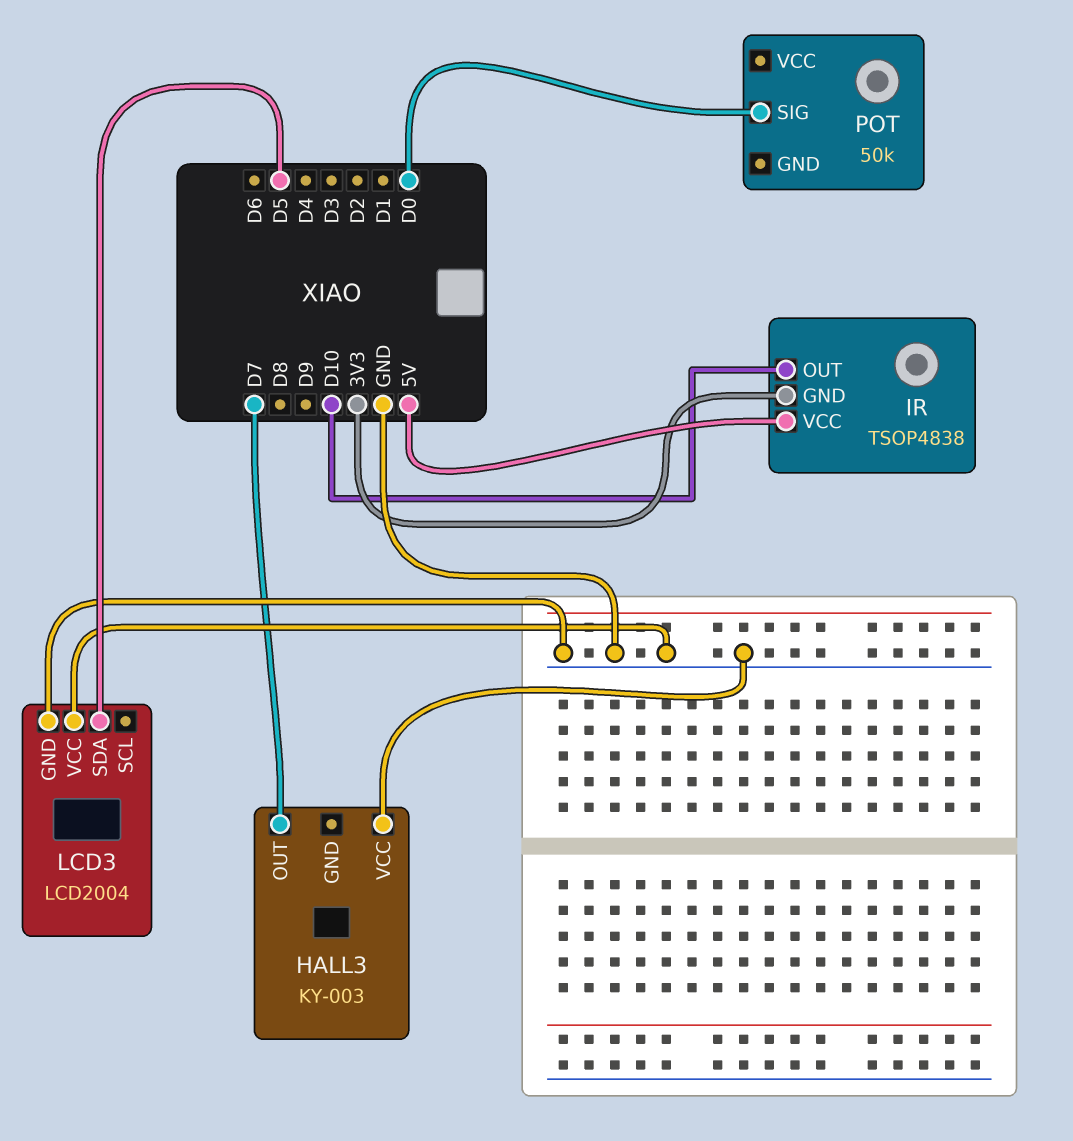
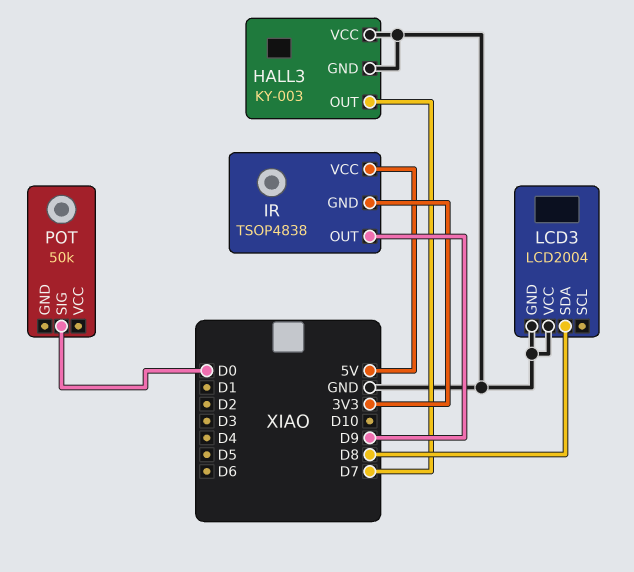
HALL3 pin GND: none -> GND
IR pin OUT: D10 -> D9
LCD3 pin SDA: D5 -> D8

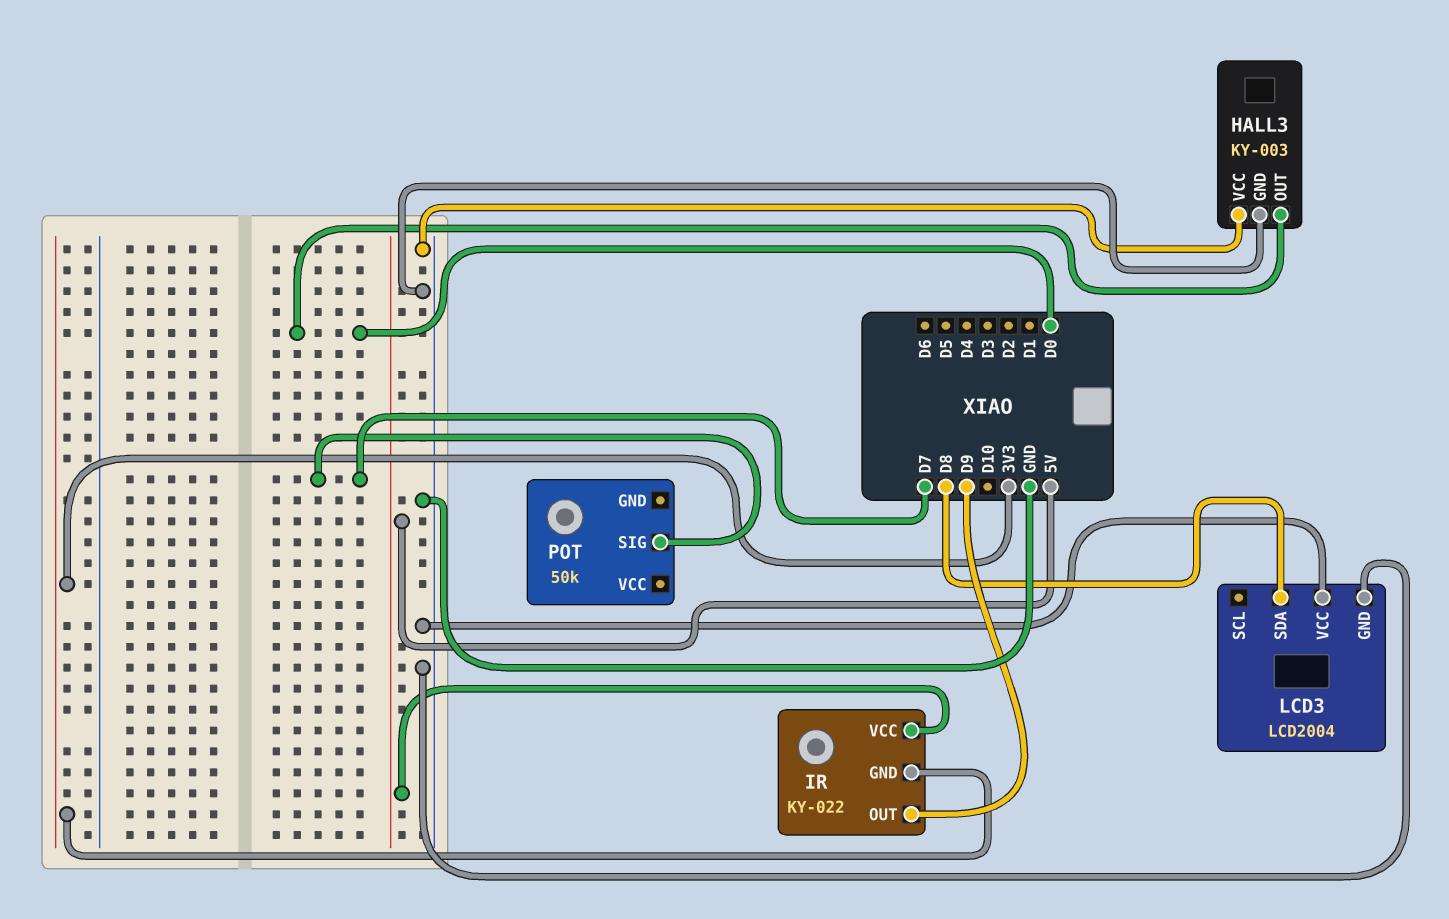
HALL3 pin OUT: D7 -> D0
IR: TSOP4838 -> KY-022
POT pin SIG: D0 -> D7

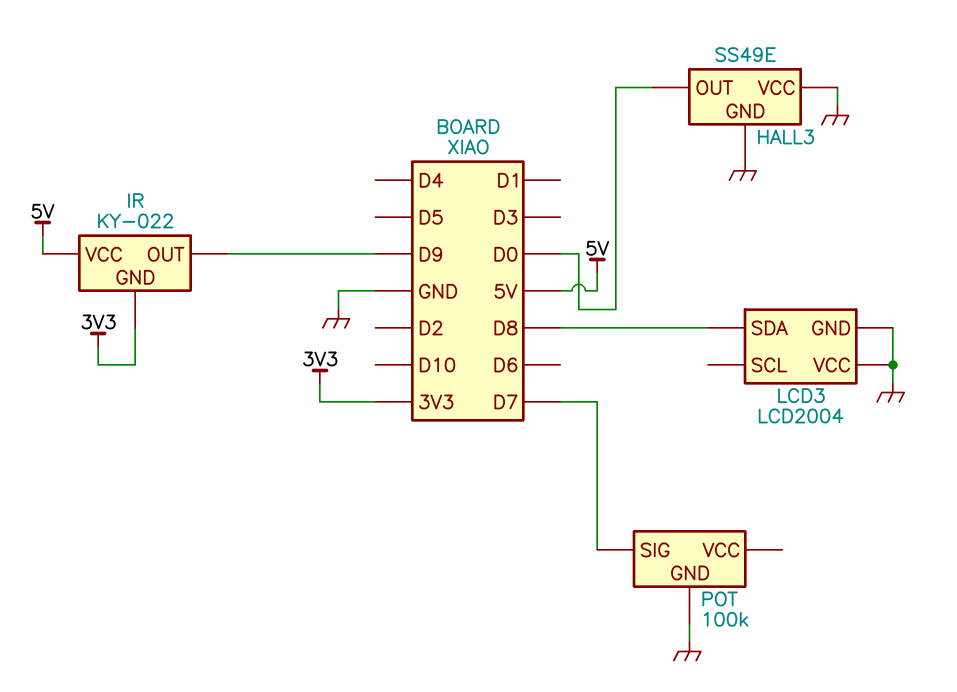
HALL3: KY-003 -> SS49E
POT: 50k -> 100k
POT pin GND: none -> GND

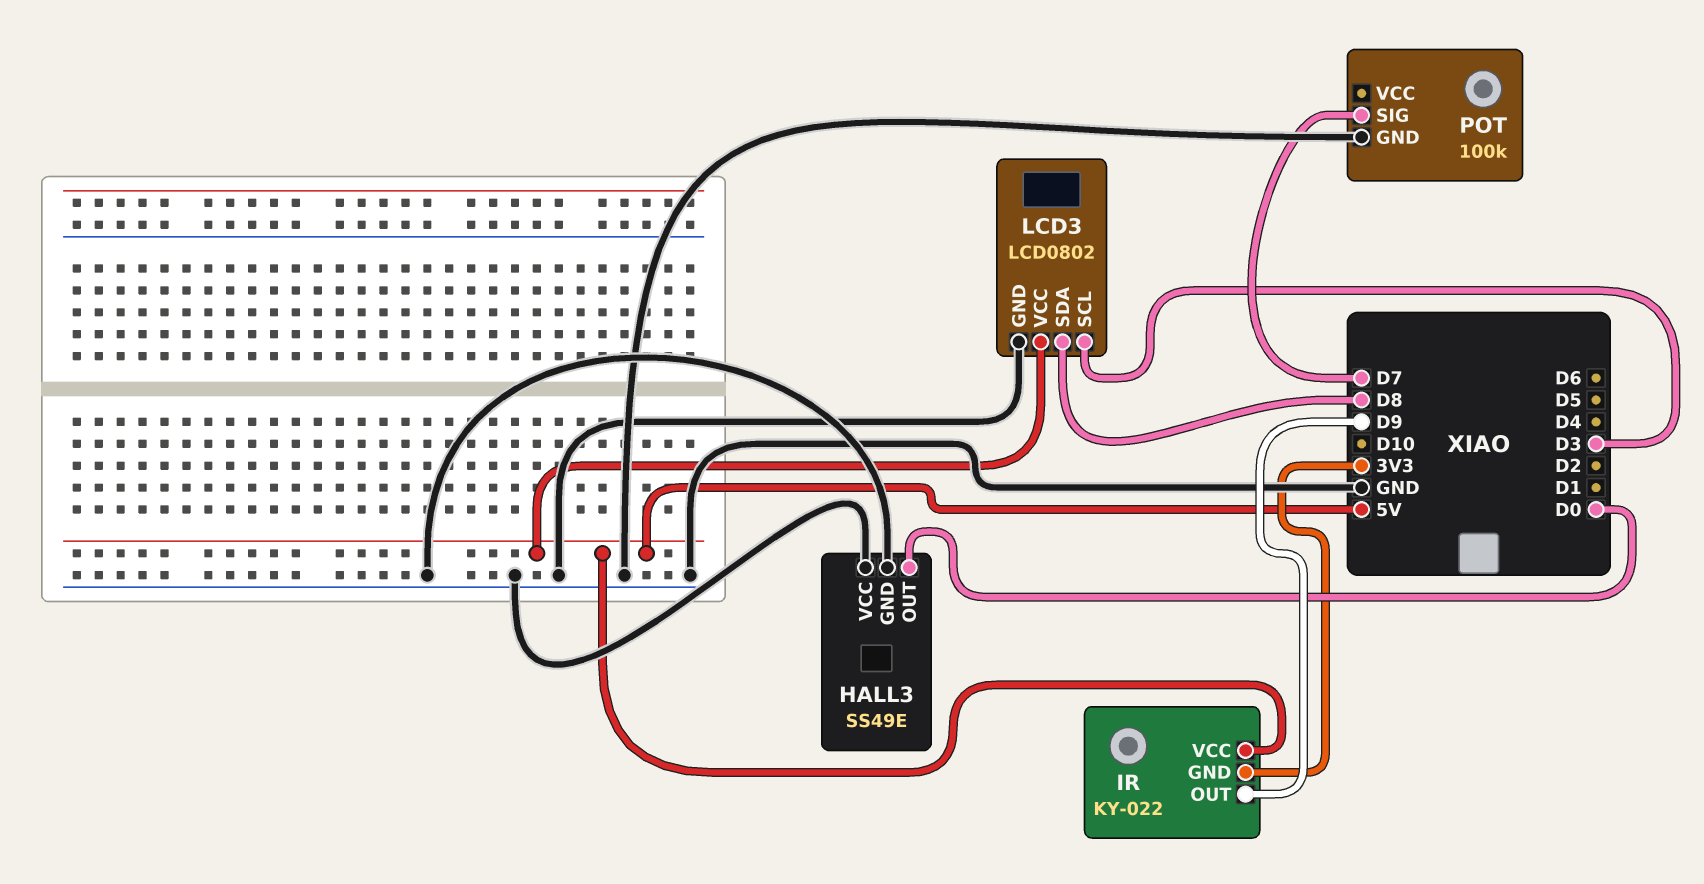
LCD3: LCD2004 -> LCD0802
LCD3 pin SCL: none -> D3
LCD3 pin VCC: GND -> 5V

